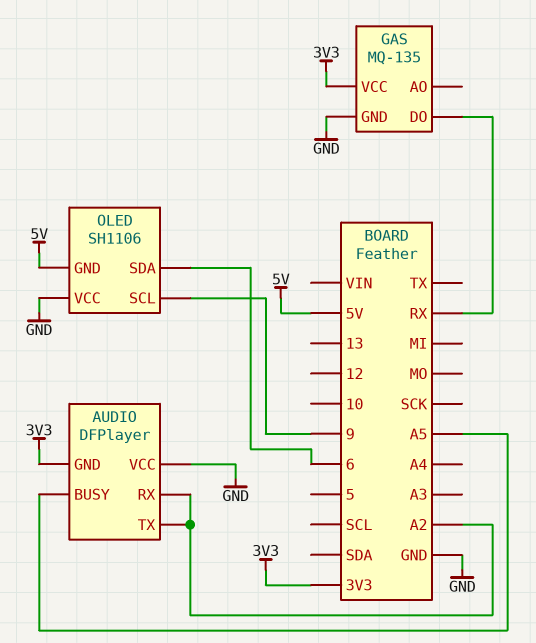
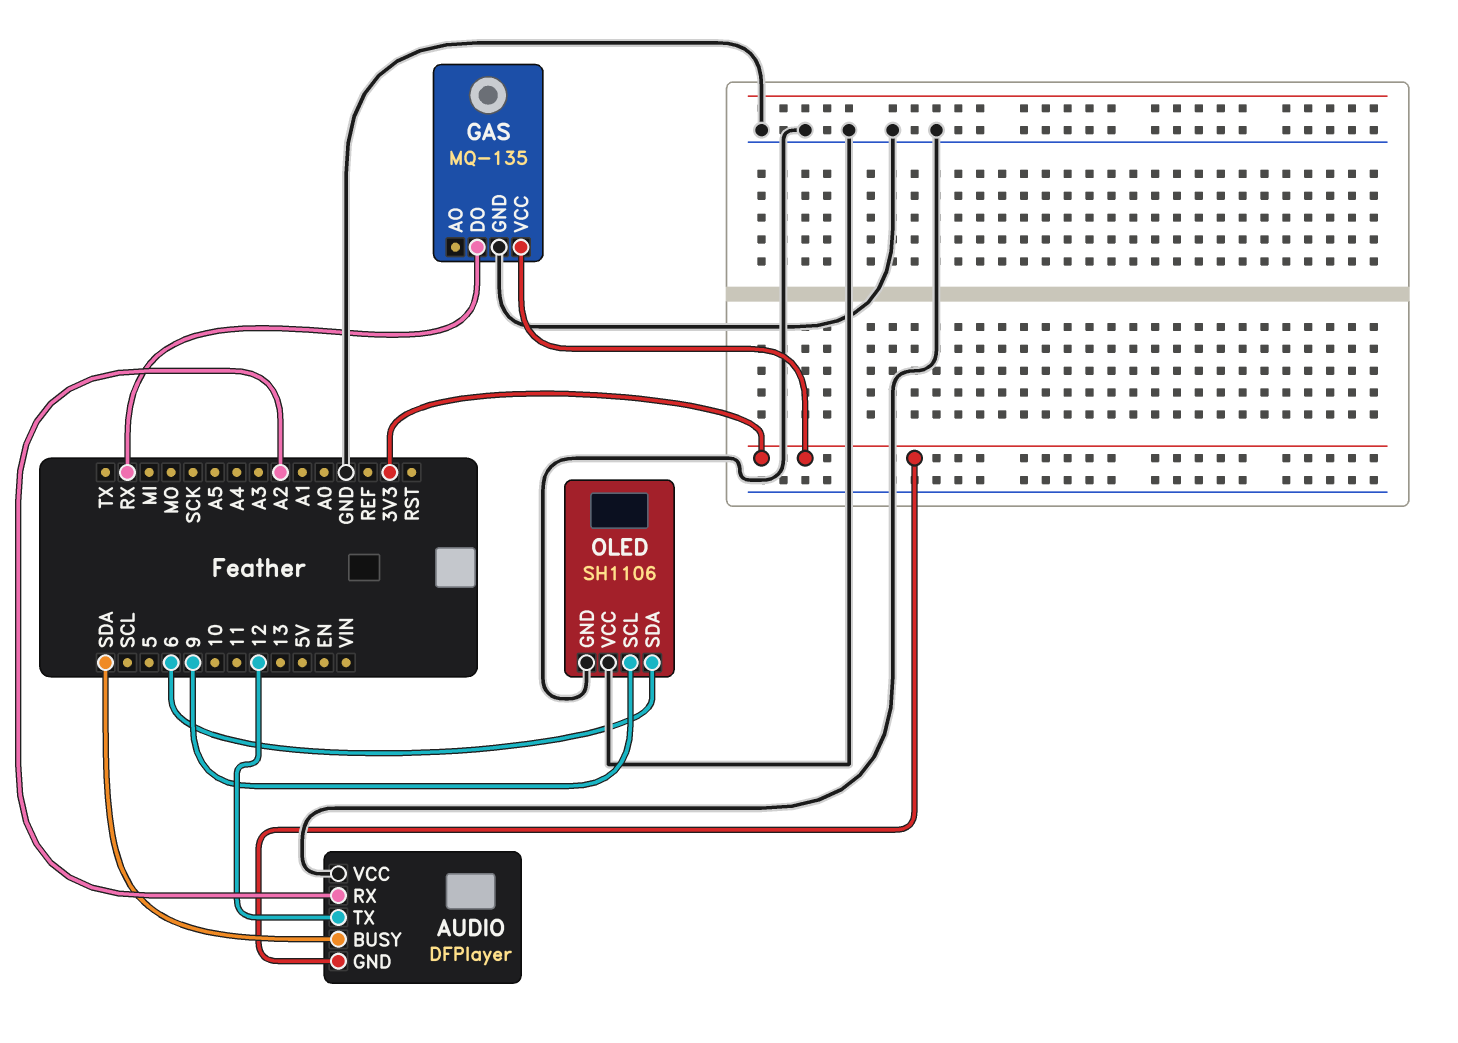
AUDIO pin BUSY: A5 -> SDA
AUDIO pin TX: A2 -> 12
OLED pin GND: 5V -> GND

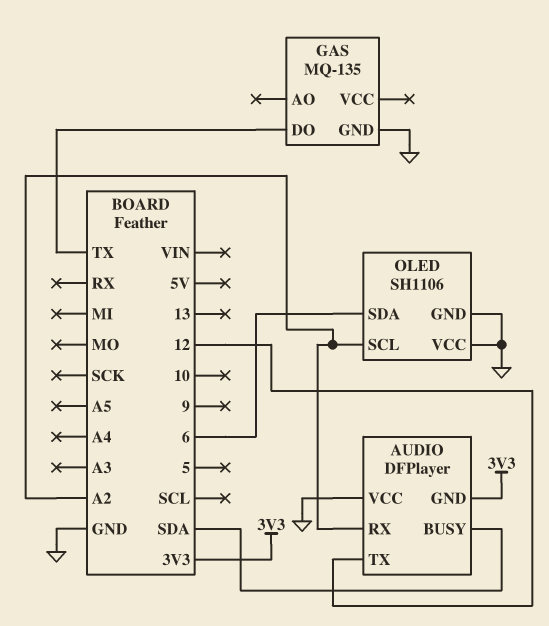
GAS pin DO: RX -> TX
GAS pin VCC: 3V3 -> none
OLED pin SCL: 9 -> A2

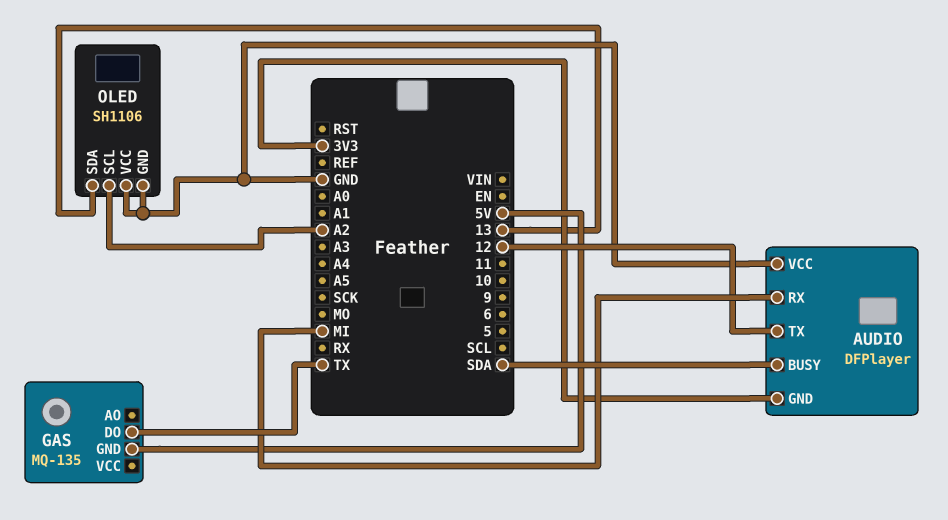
AUDIO pin RX: A2 -> MI
GAS pin GND: GND -> 5V
OLED pin SDA: 6 -> 13

